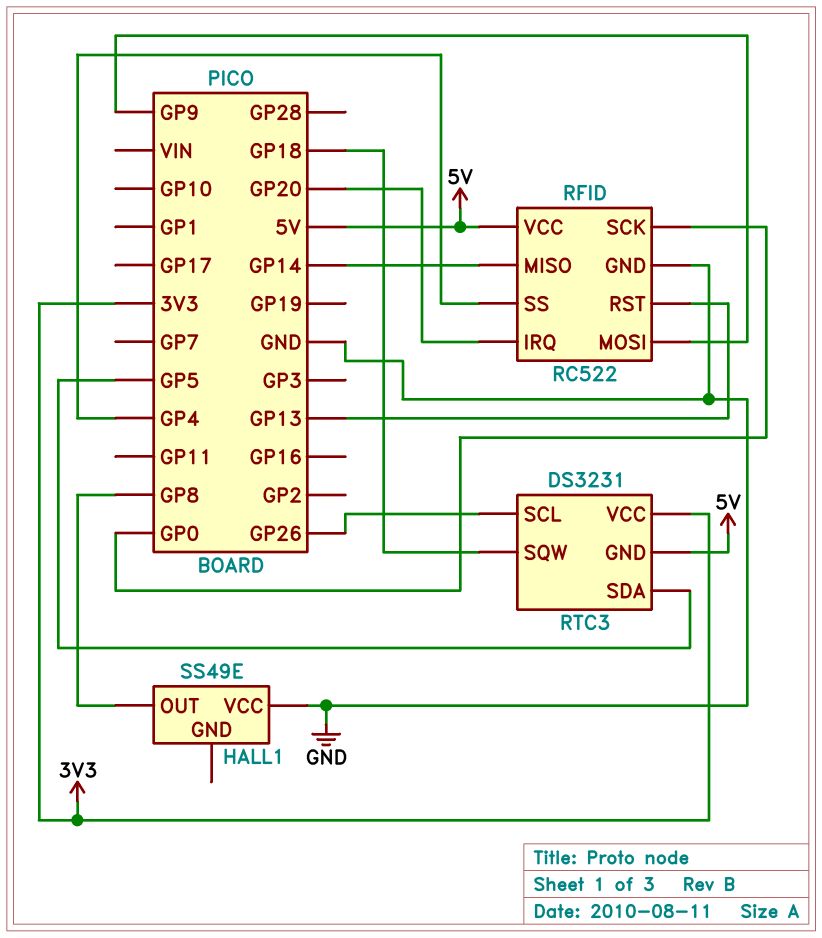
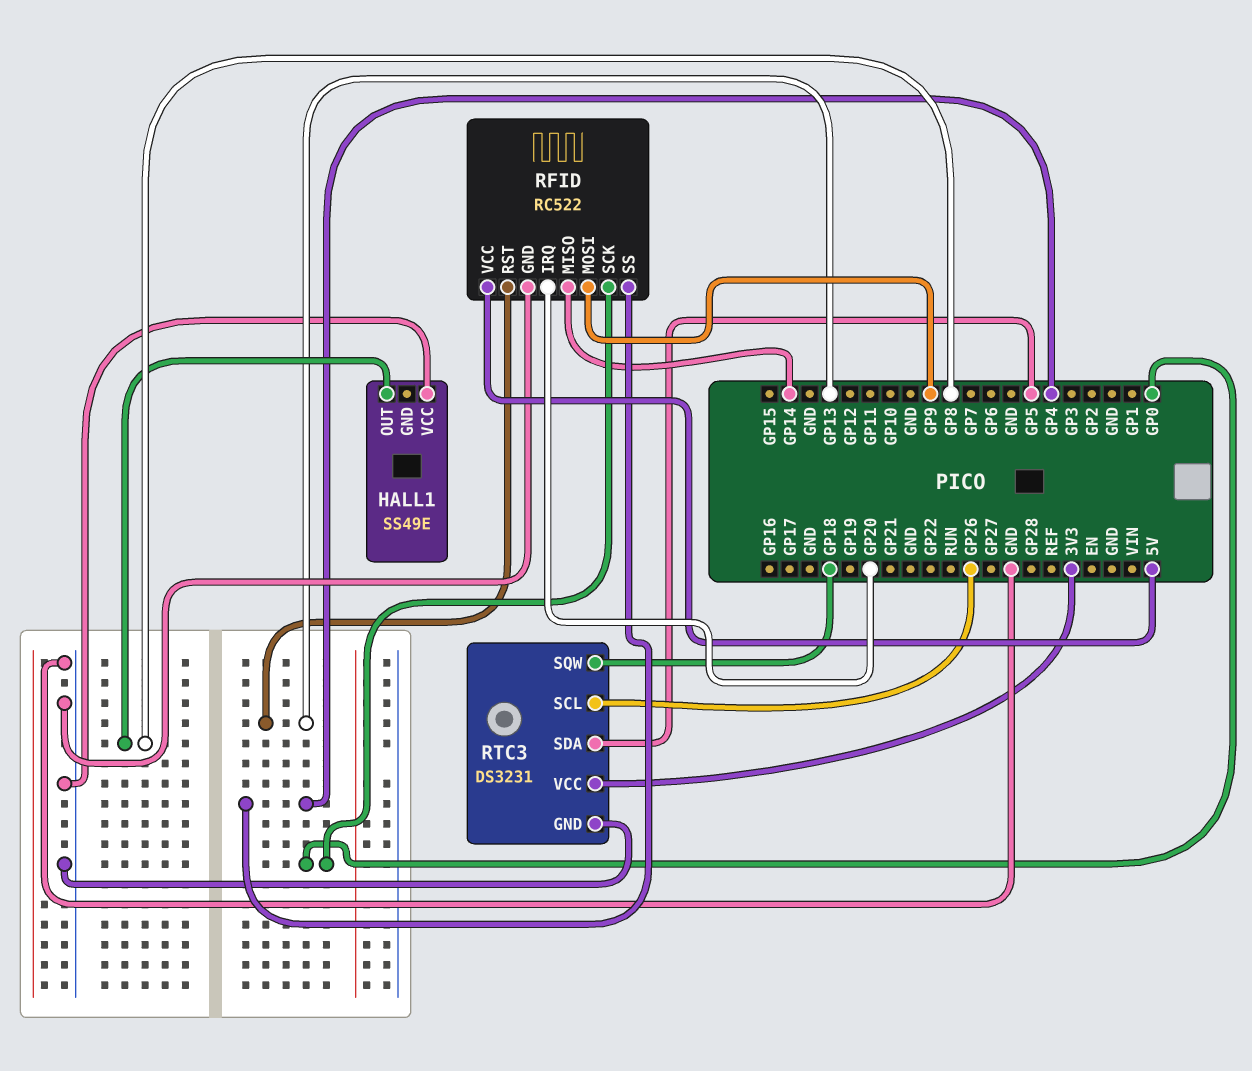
RTC3 pin GND: 5V -> GND

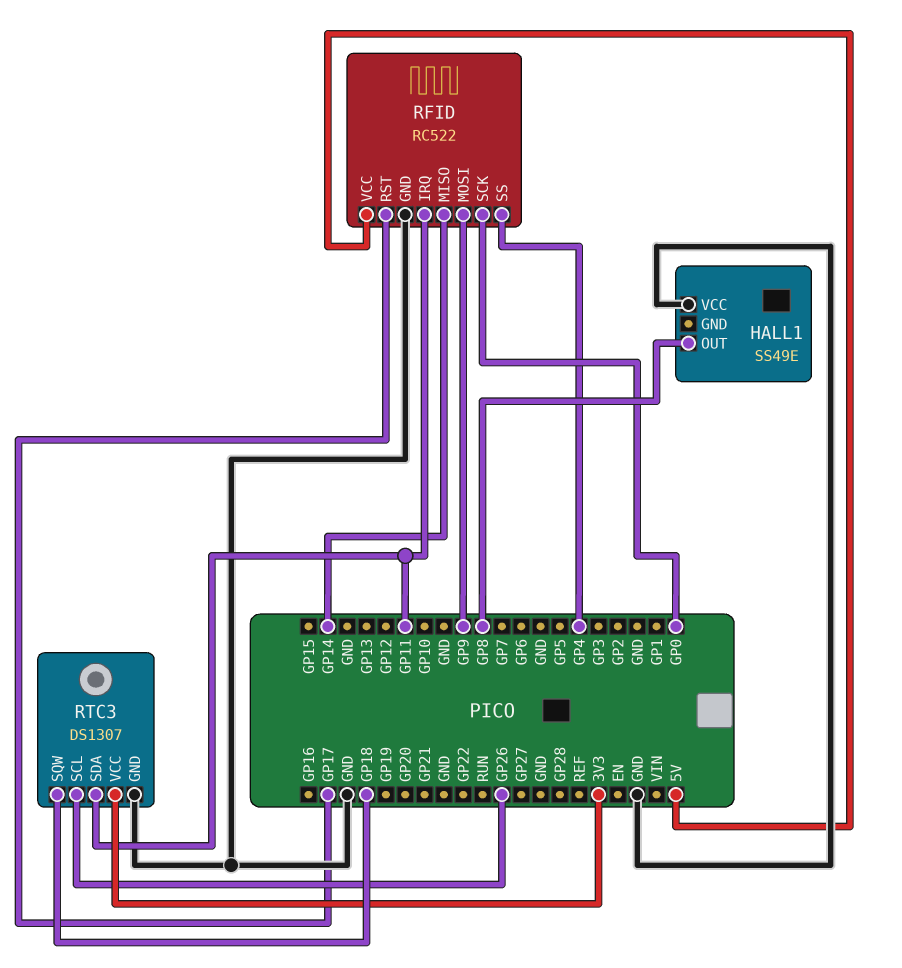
RFID pin IRQ: GP20 -> GP11
RFID pin RST: GP13 -> GP17
RTC3: DS3231 -> DS1307
RTC3 pin SDA: GP5 -> GP11

